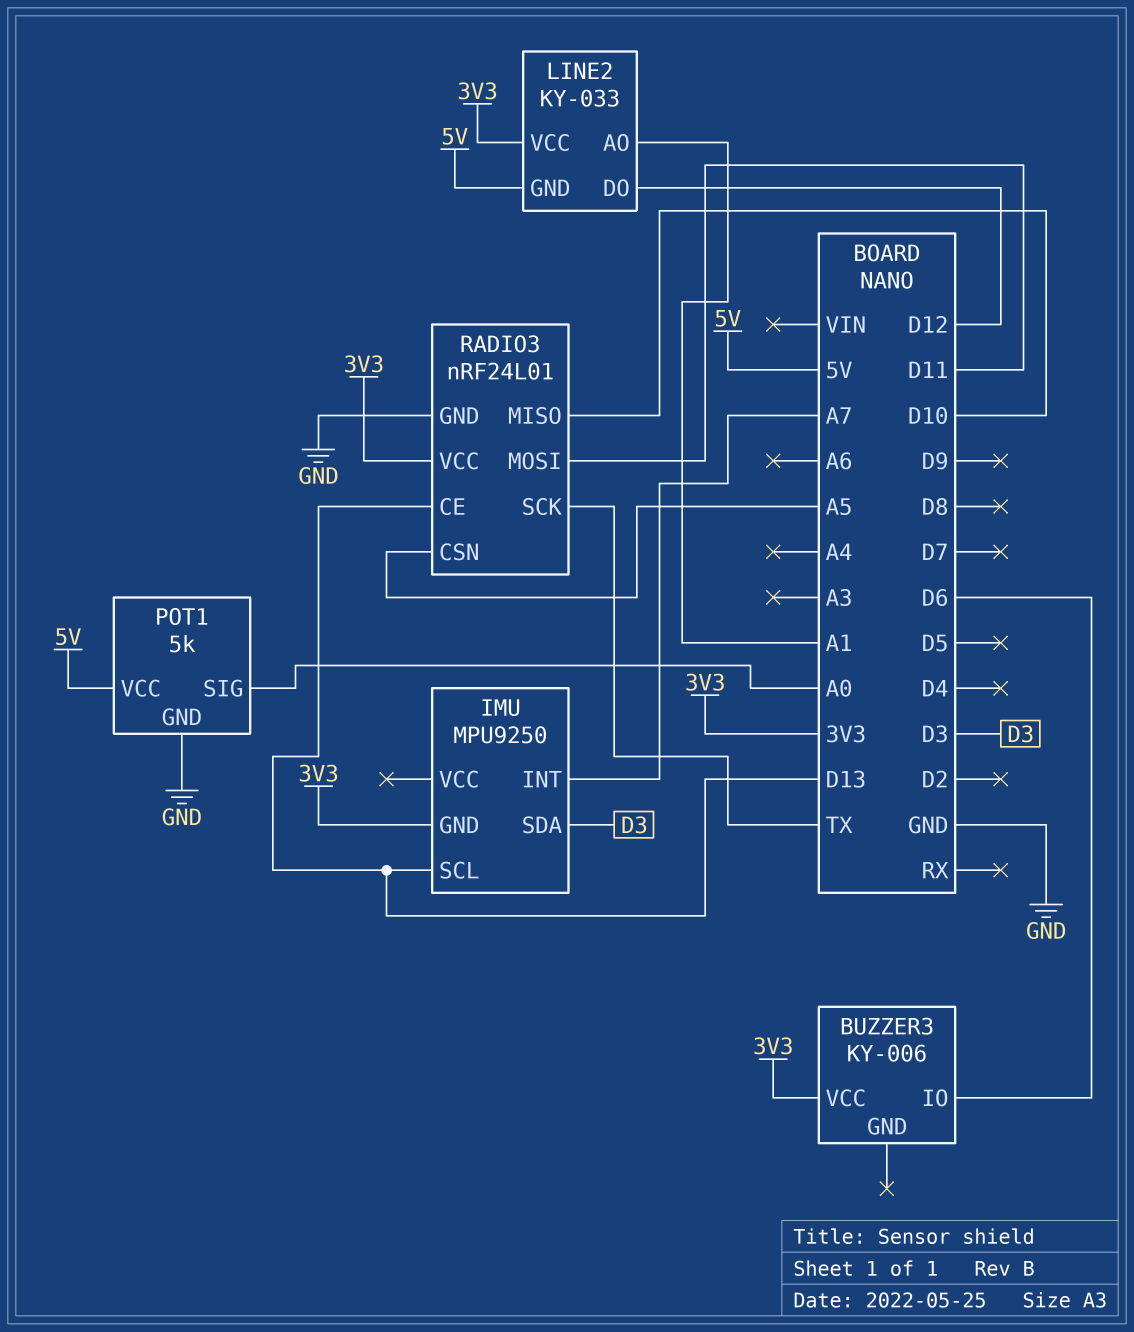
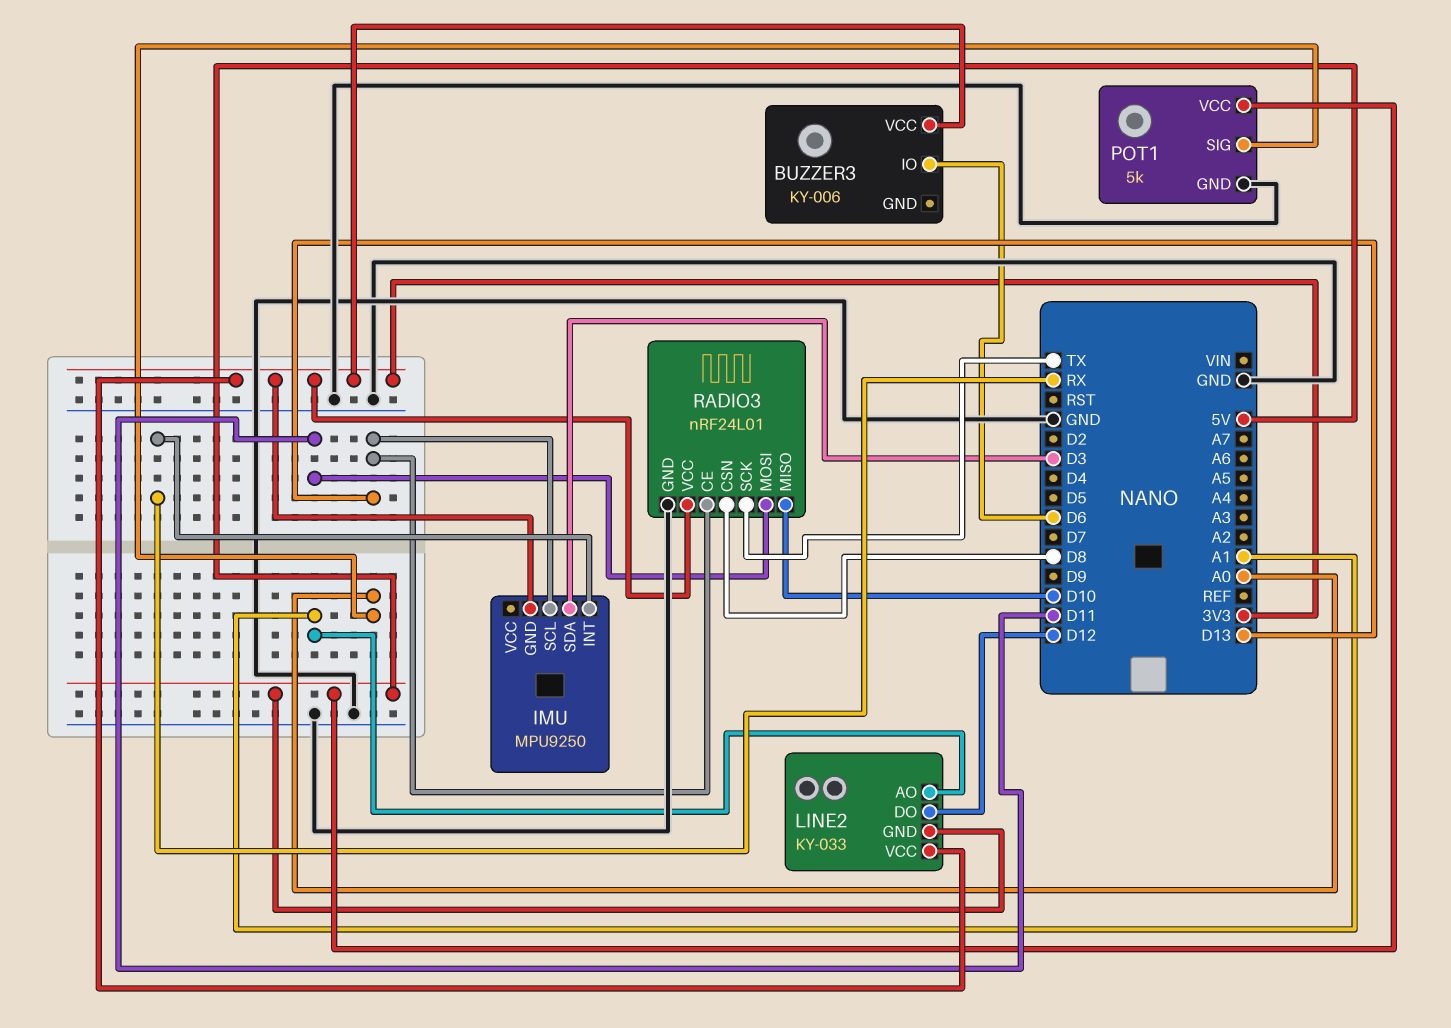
IMU pin INT: A7 -> RX
RADIO3 pin CSN: A5 -> D8

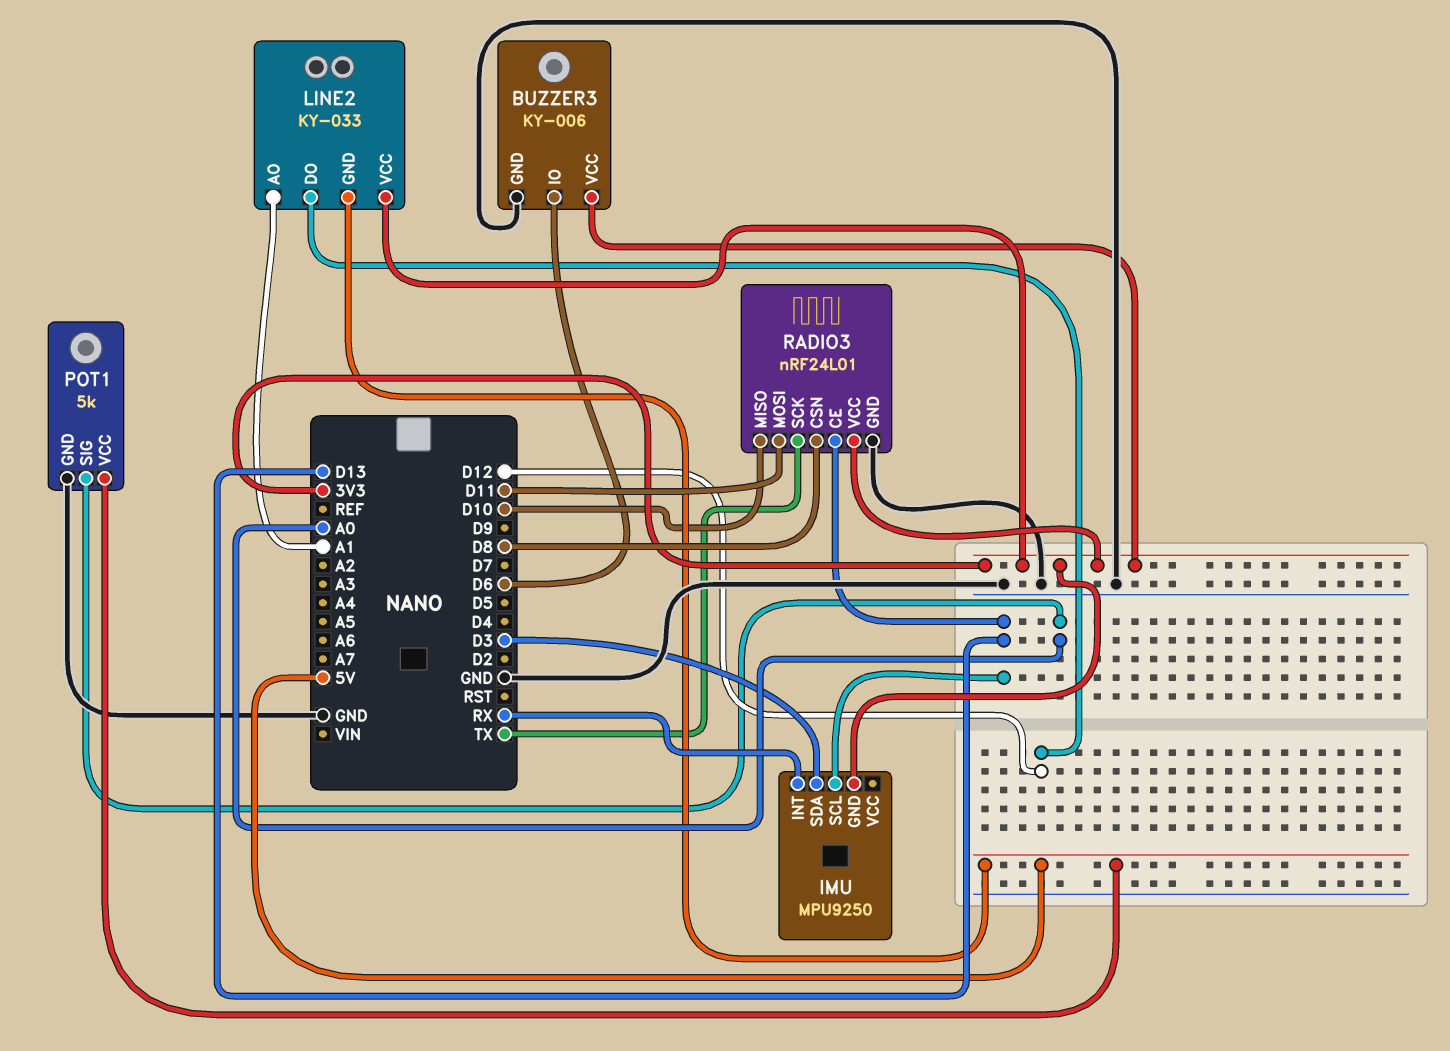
BUZZER3 pin GND: none -> GND

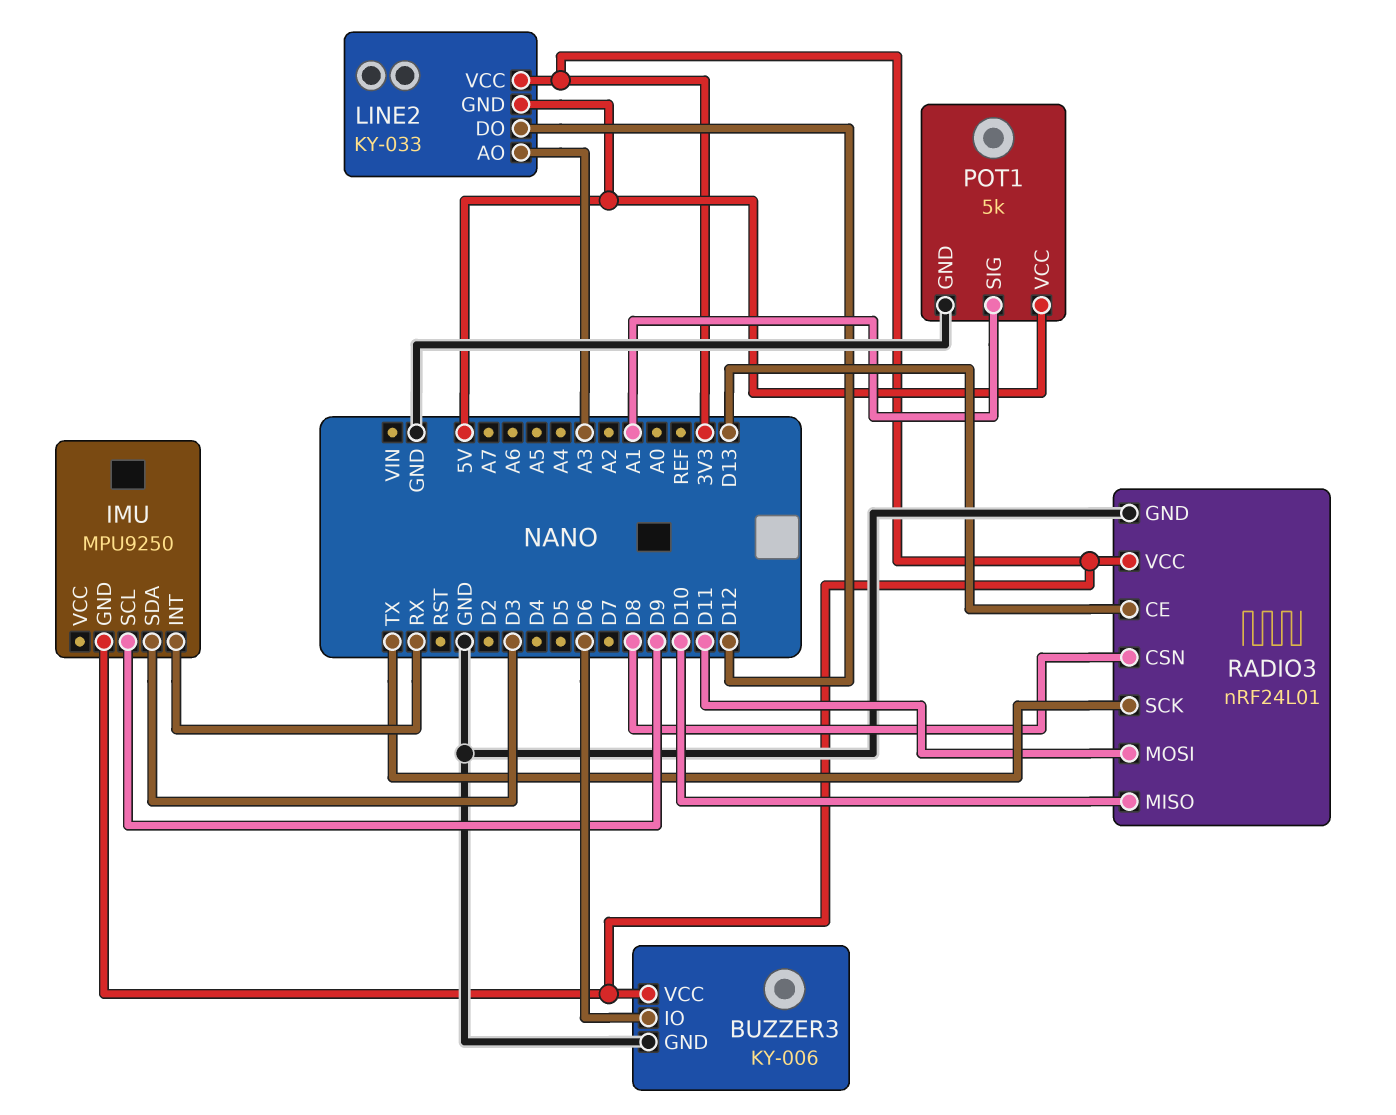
IMU pin SCL: D13 -> D9
LINE2 pin AO: A1 -> A3
POT1 pin SIG: A0 -> A1

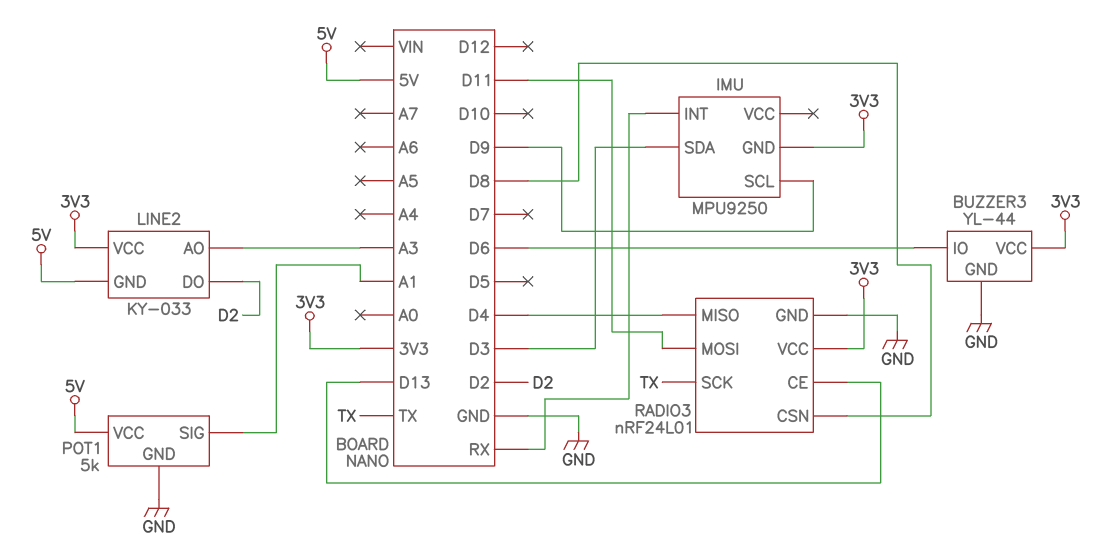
BUZZER3: KY-006 -> YL-44
LINE2 pin DO: D12 -> D2
RADIO3 pin MISO: D10 -> D4

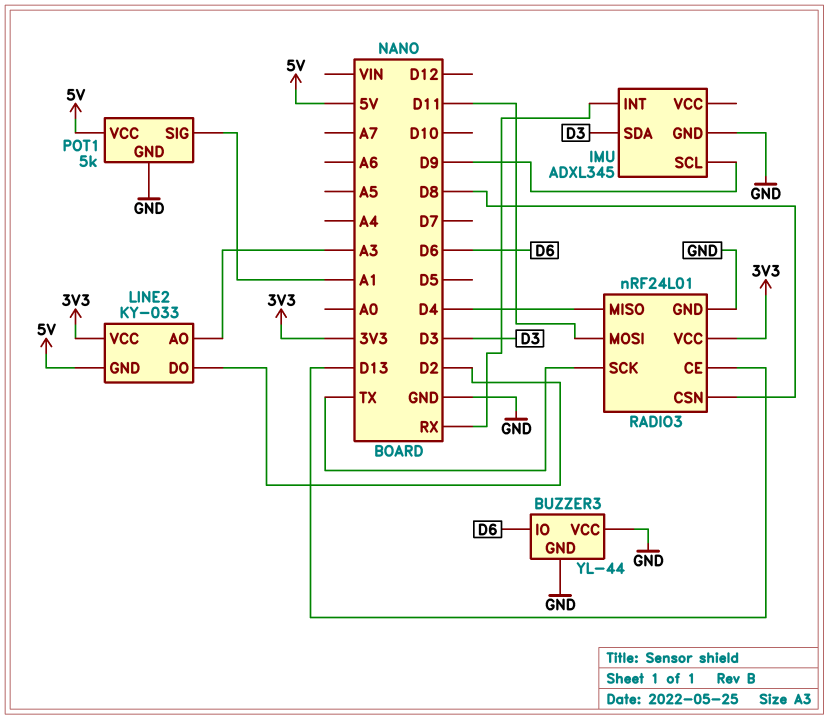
BUZZER3 pin VCC: 3V3 -> GND
IMU: MPU9250 -> ADXL345
IMU pin GND: 3V3 -> GND

